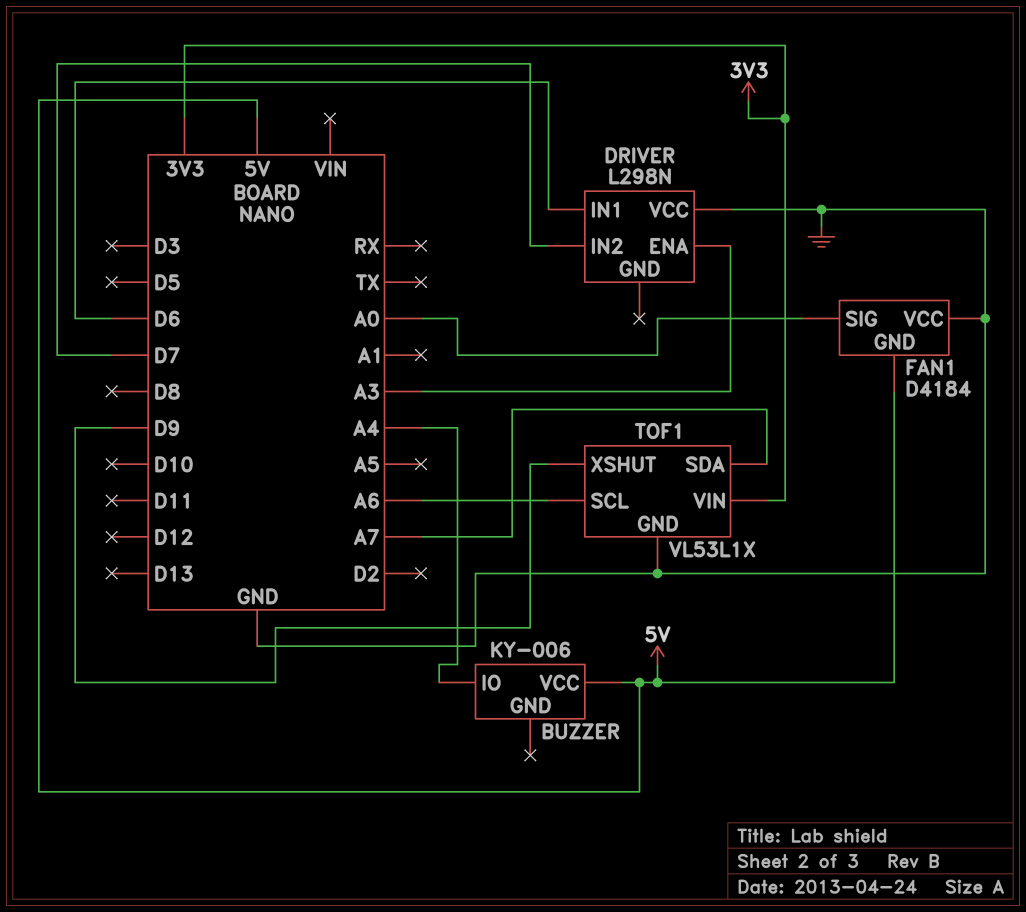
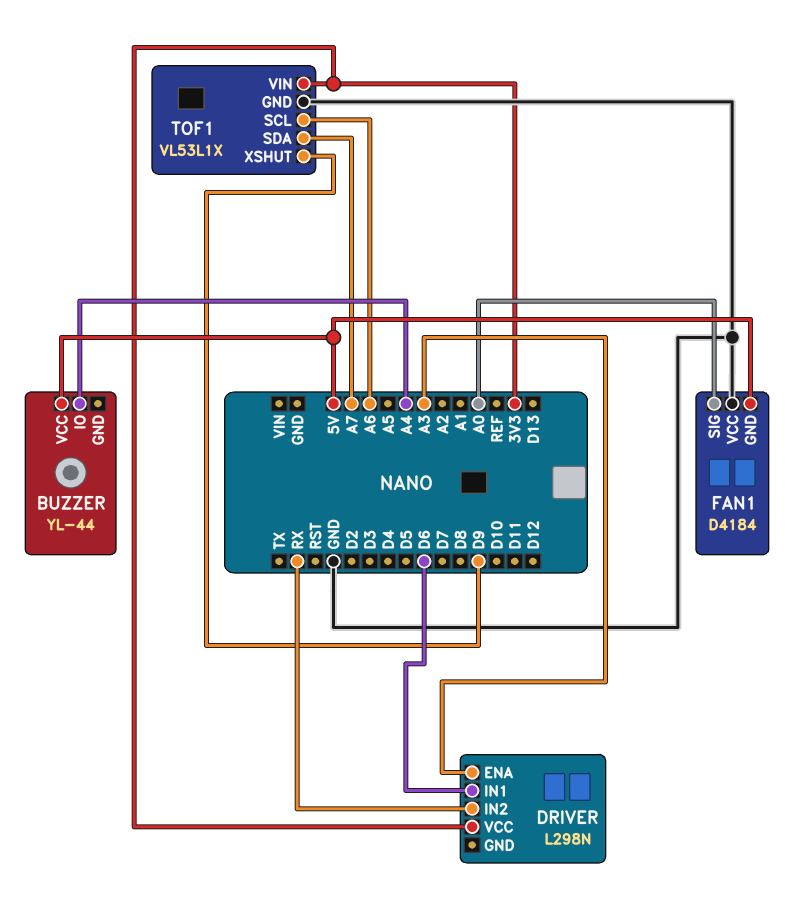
BUZZER: KY-006 -> YL-44
DRIVER pin IN2: D7 -> RX
DRIVER pin VCC: GND -> 3V3

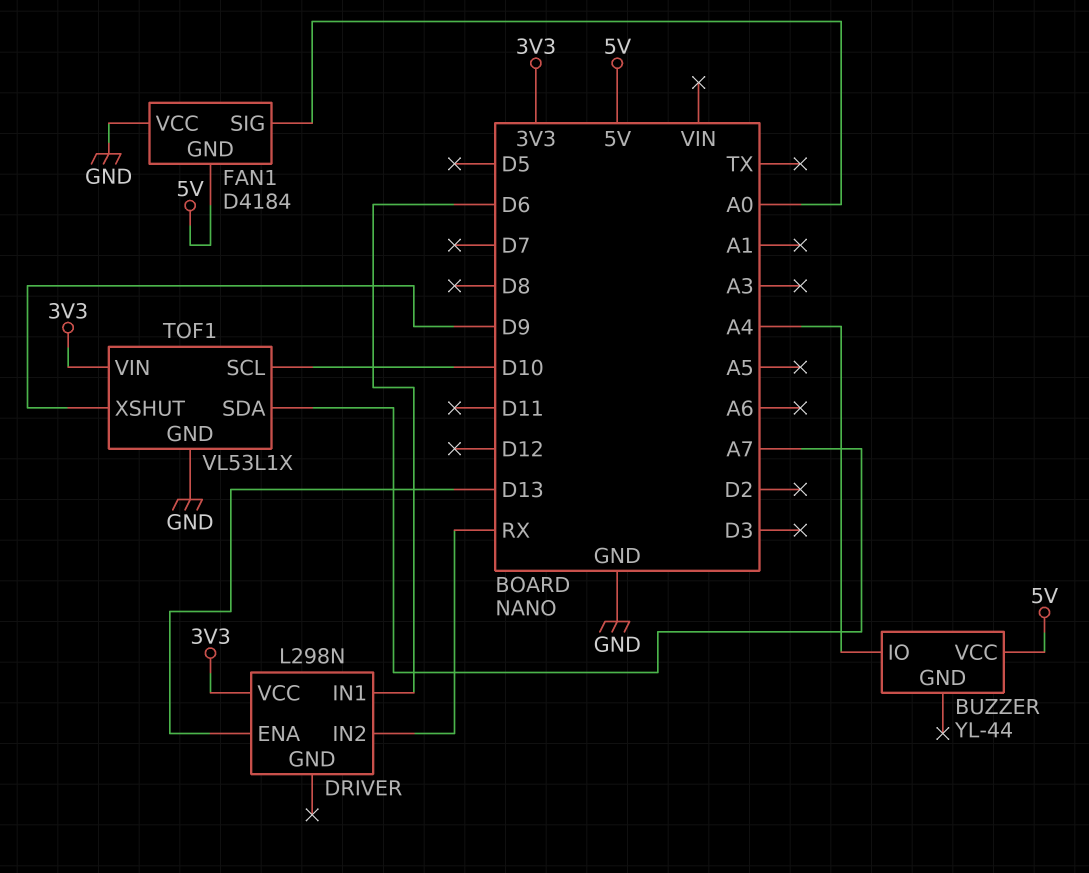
DRIVER pin ENA: A3 -> D13
TOF1 pin SCL: A6 -> D10

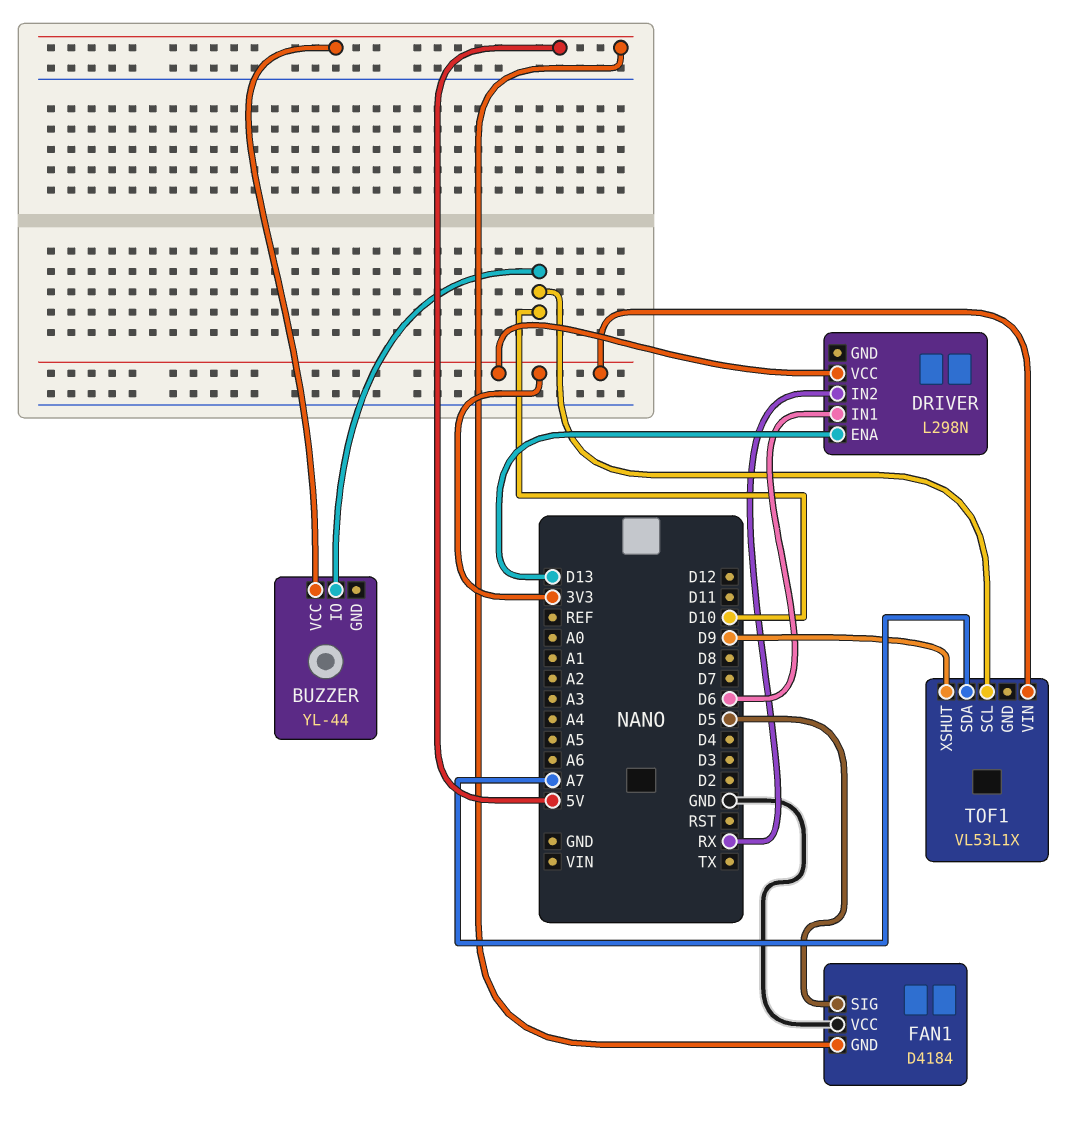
BUZZER pin IO: A4 -> D10
FAN1 pin SIG: A0 -> D5
TOF1 pin GND: GND -> none

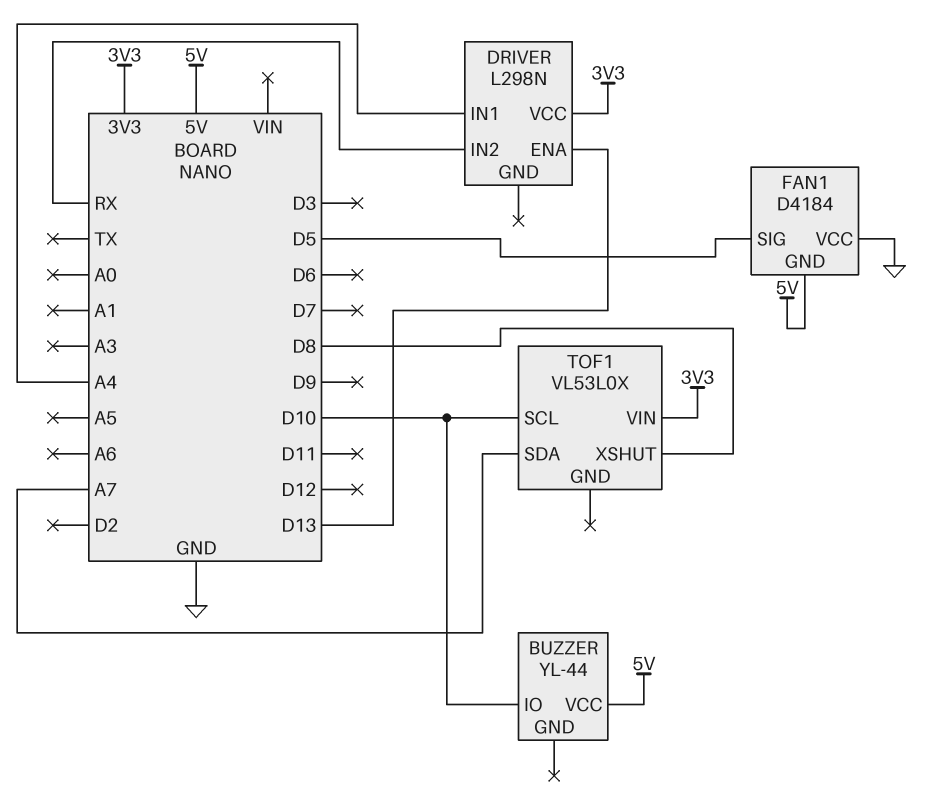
DRIVER pin IN1: D6 -> A4
TOF1: VL53L1X -> VL53L0X
TOF1 pin XSHUT: D9 -> D8

